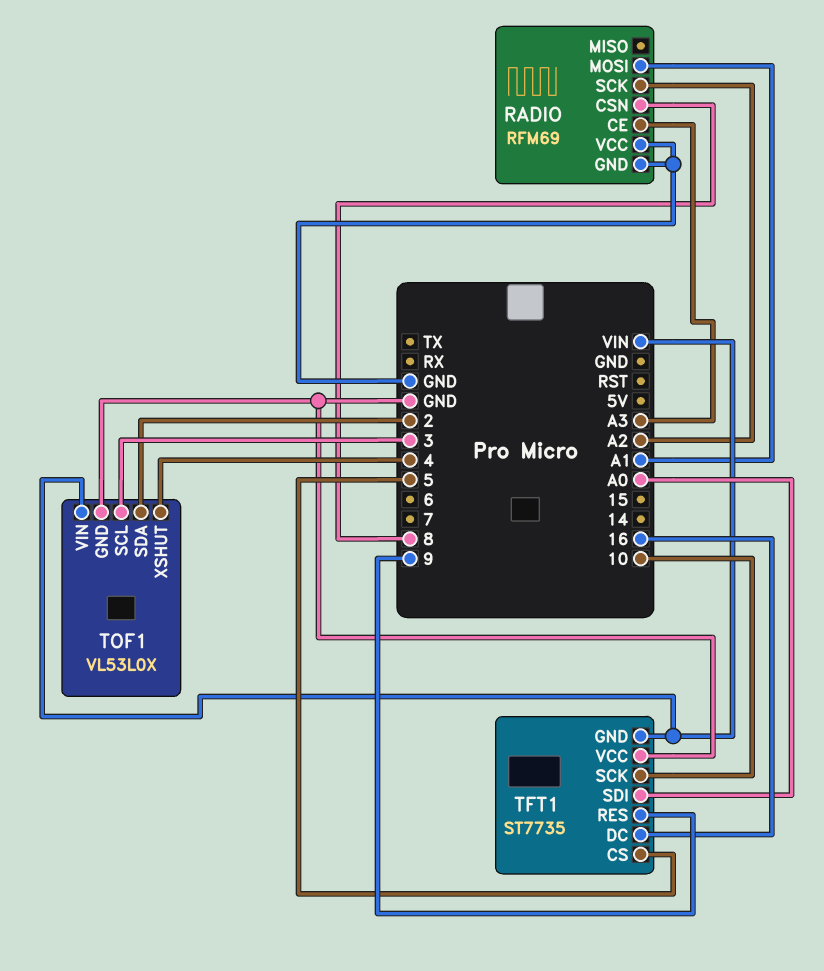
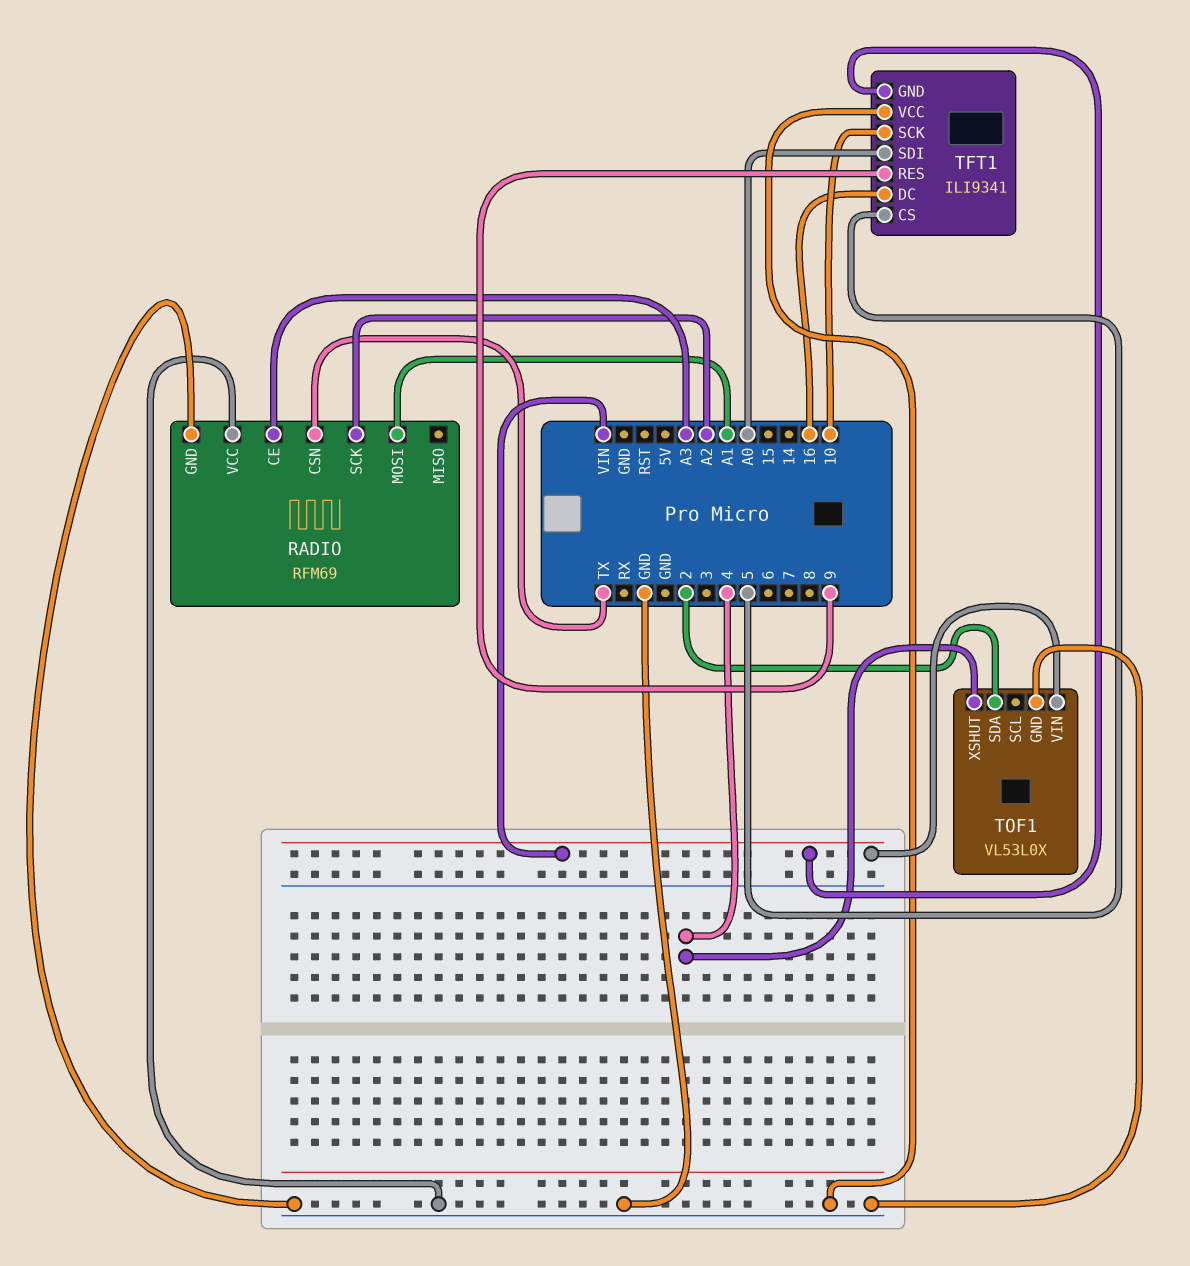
RADIO pin CSN: 8 -> TX
TFT1: ST7735 -> ILI9341
TOF1 pin SCL: 3 -> none

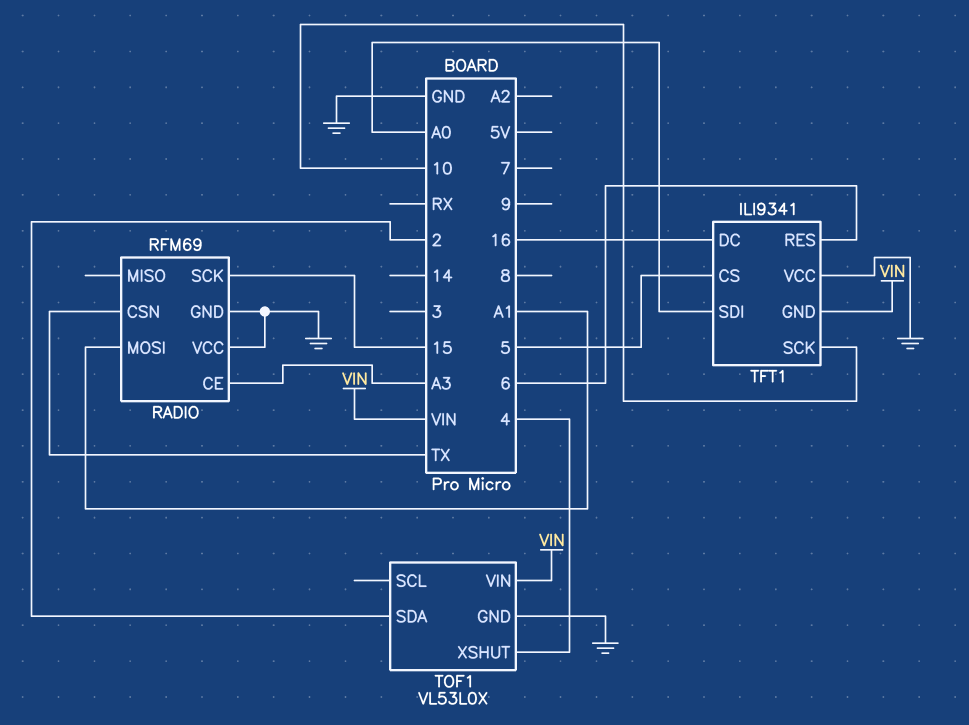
RADIO pin SCK: A2 -> 15
TFT1 pin RES: 9 -> 6

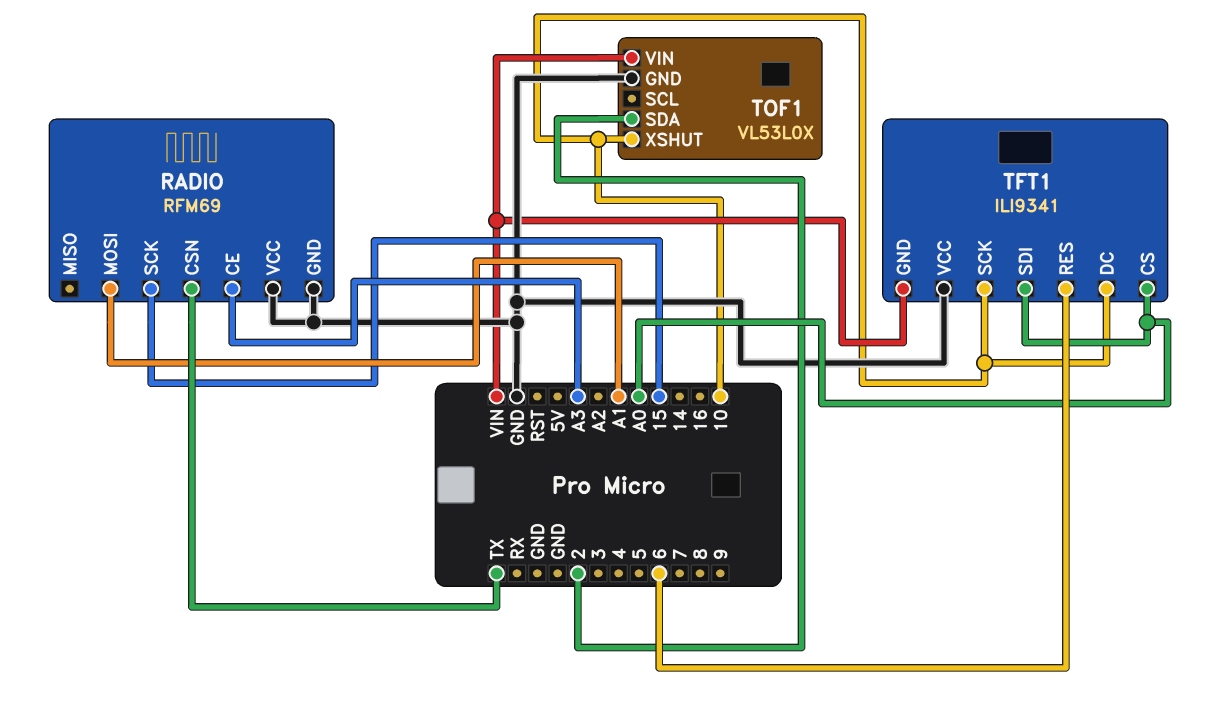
TFT1 pin CS: 5 -> A0
TFT1 pin DC: 16 -> 10
TOF1 pin XSHUT: 4 -> 10

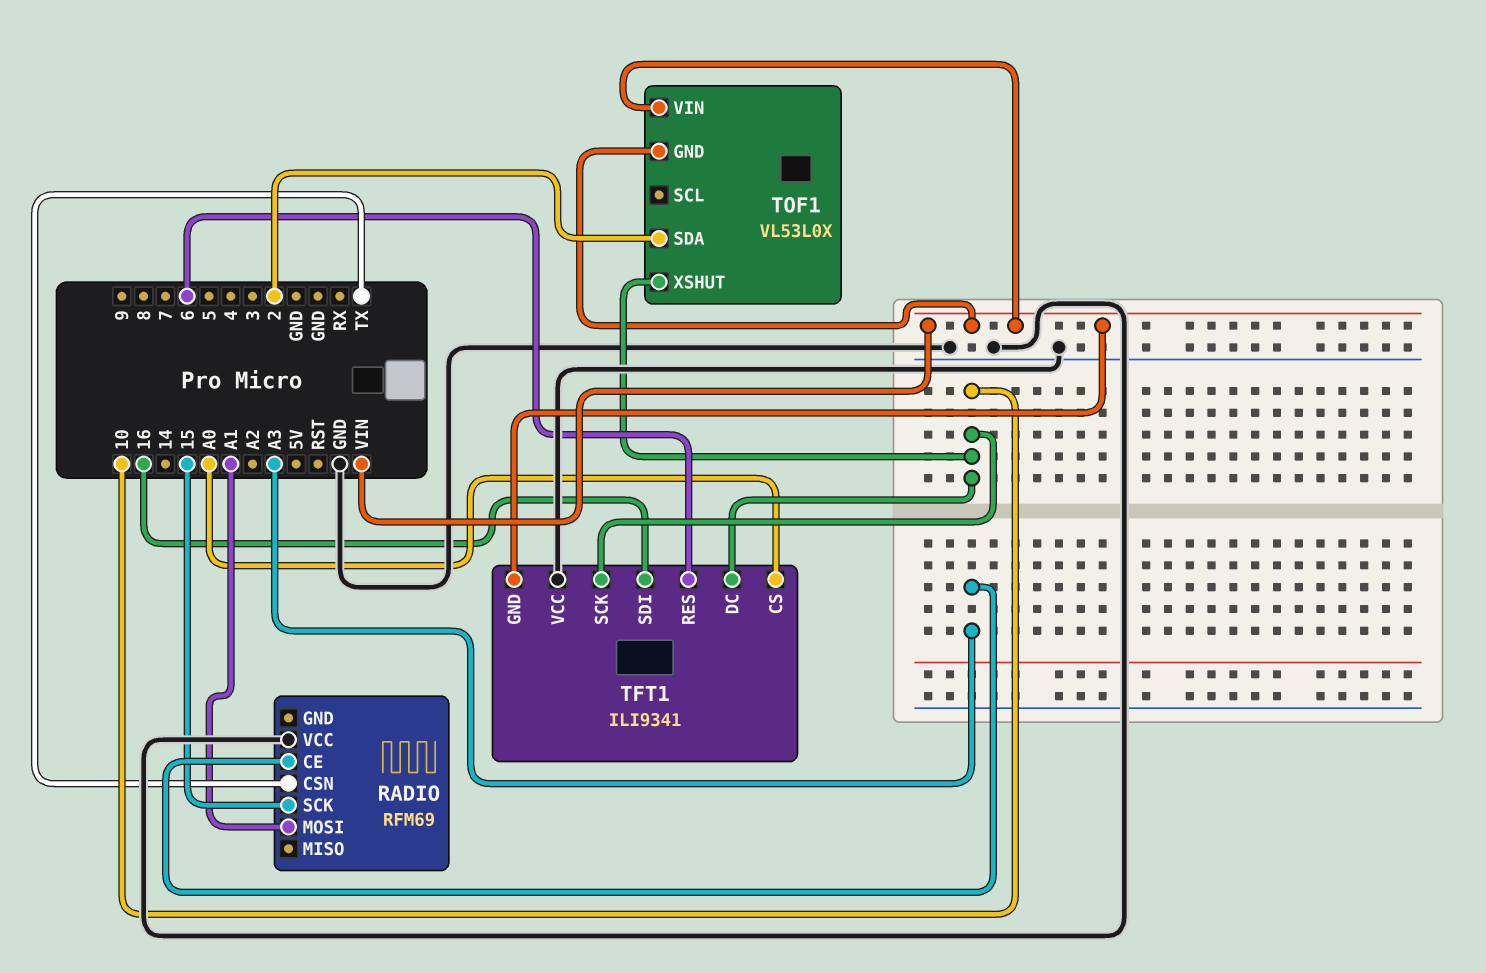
RADIO pin GND: GND -> none
TFT1 pin SDI: A0 -> 16
TOF1 pin GND: GND -> VIN

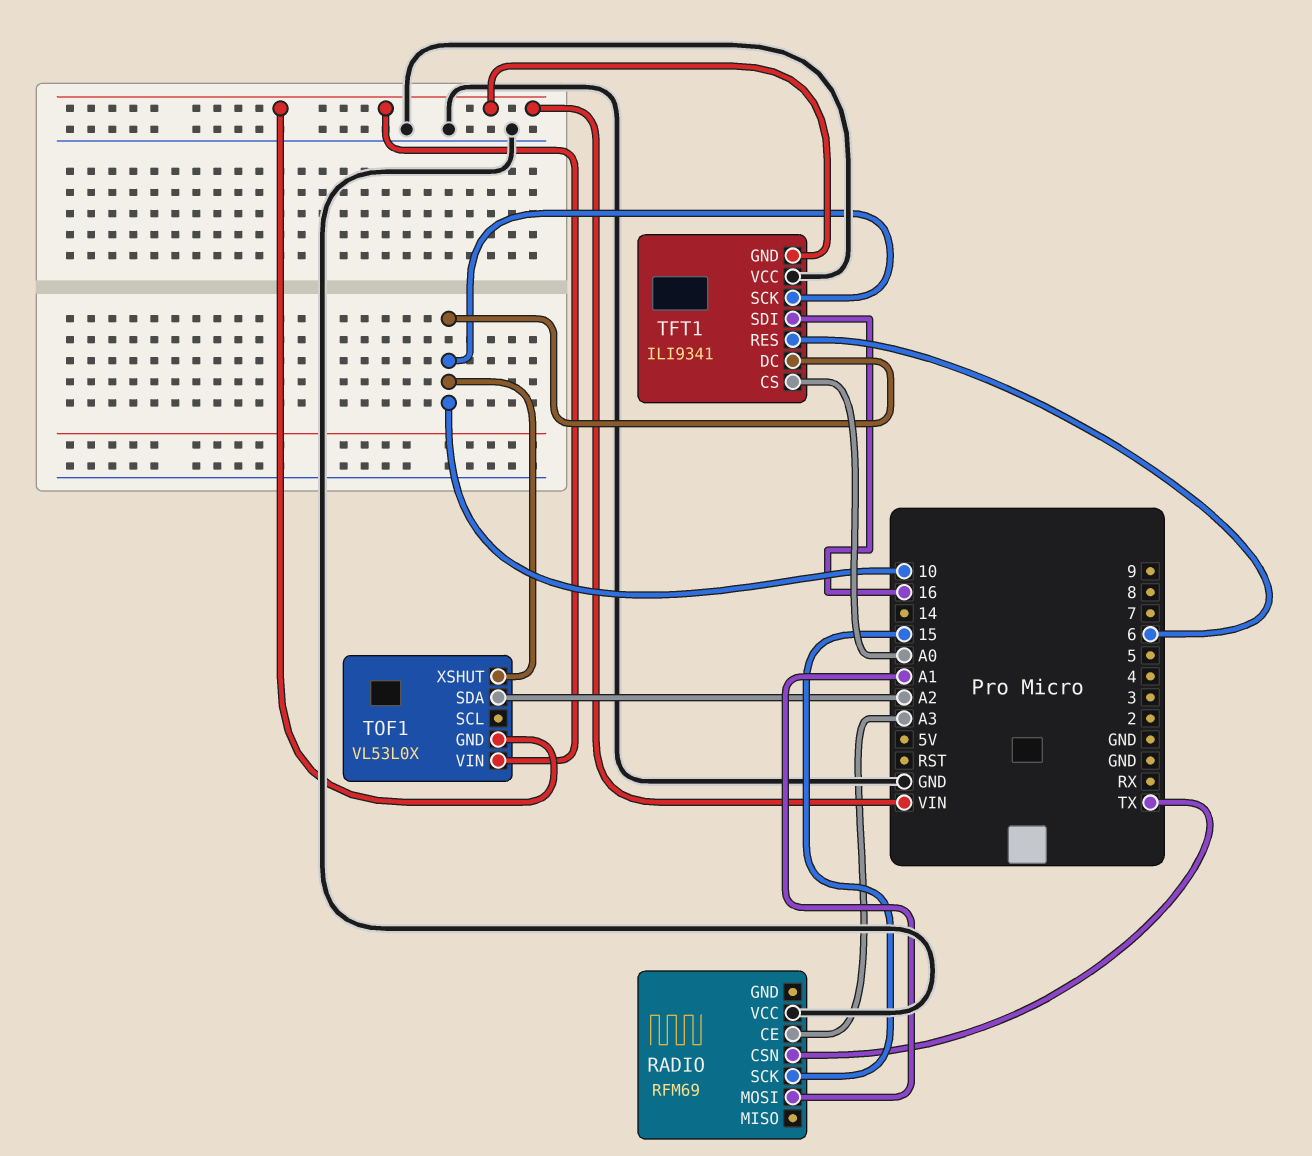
TOF1 pin SDA: 2 -> A2

